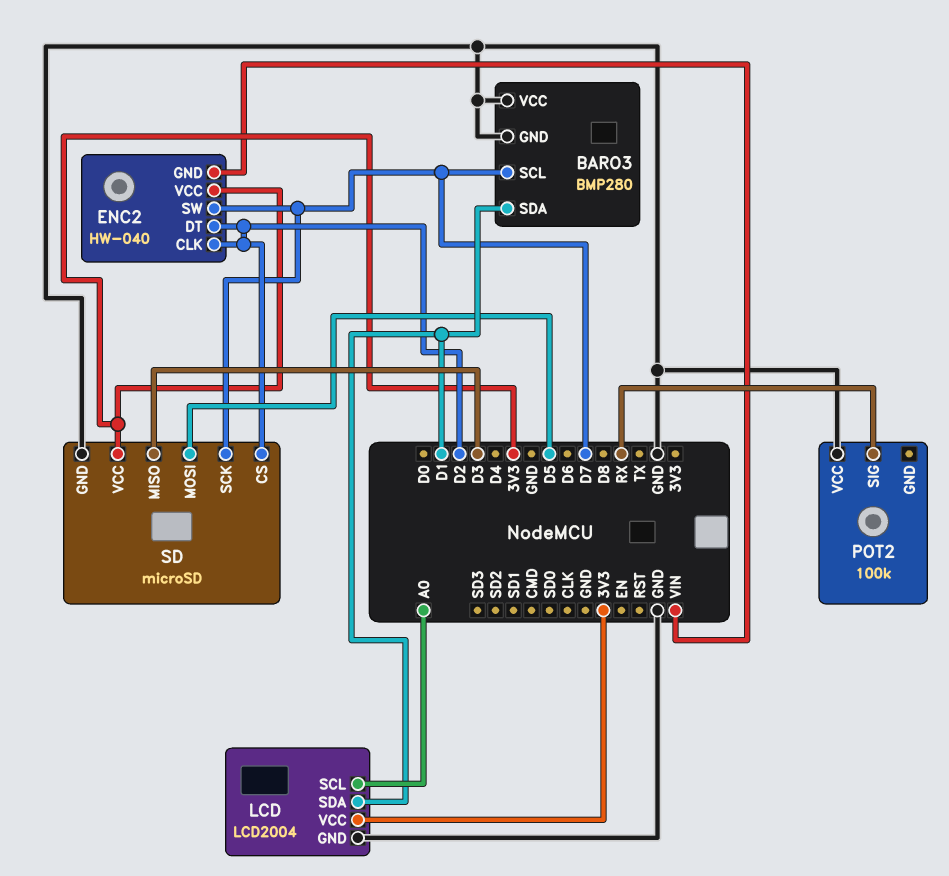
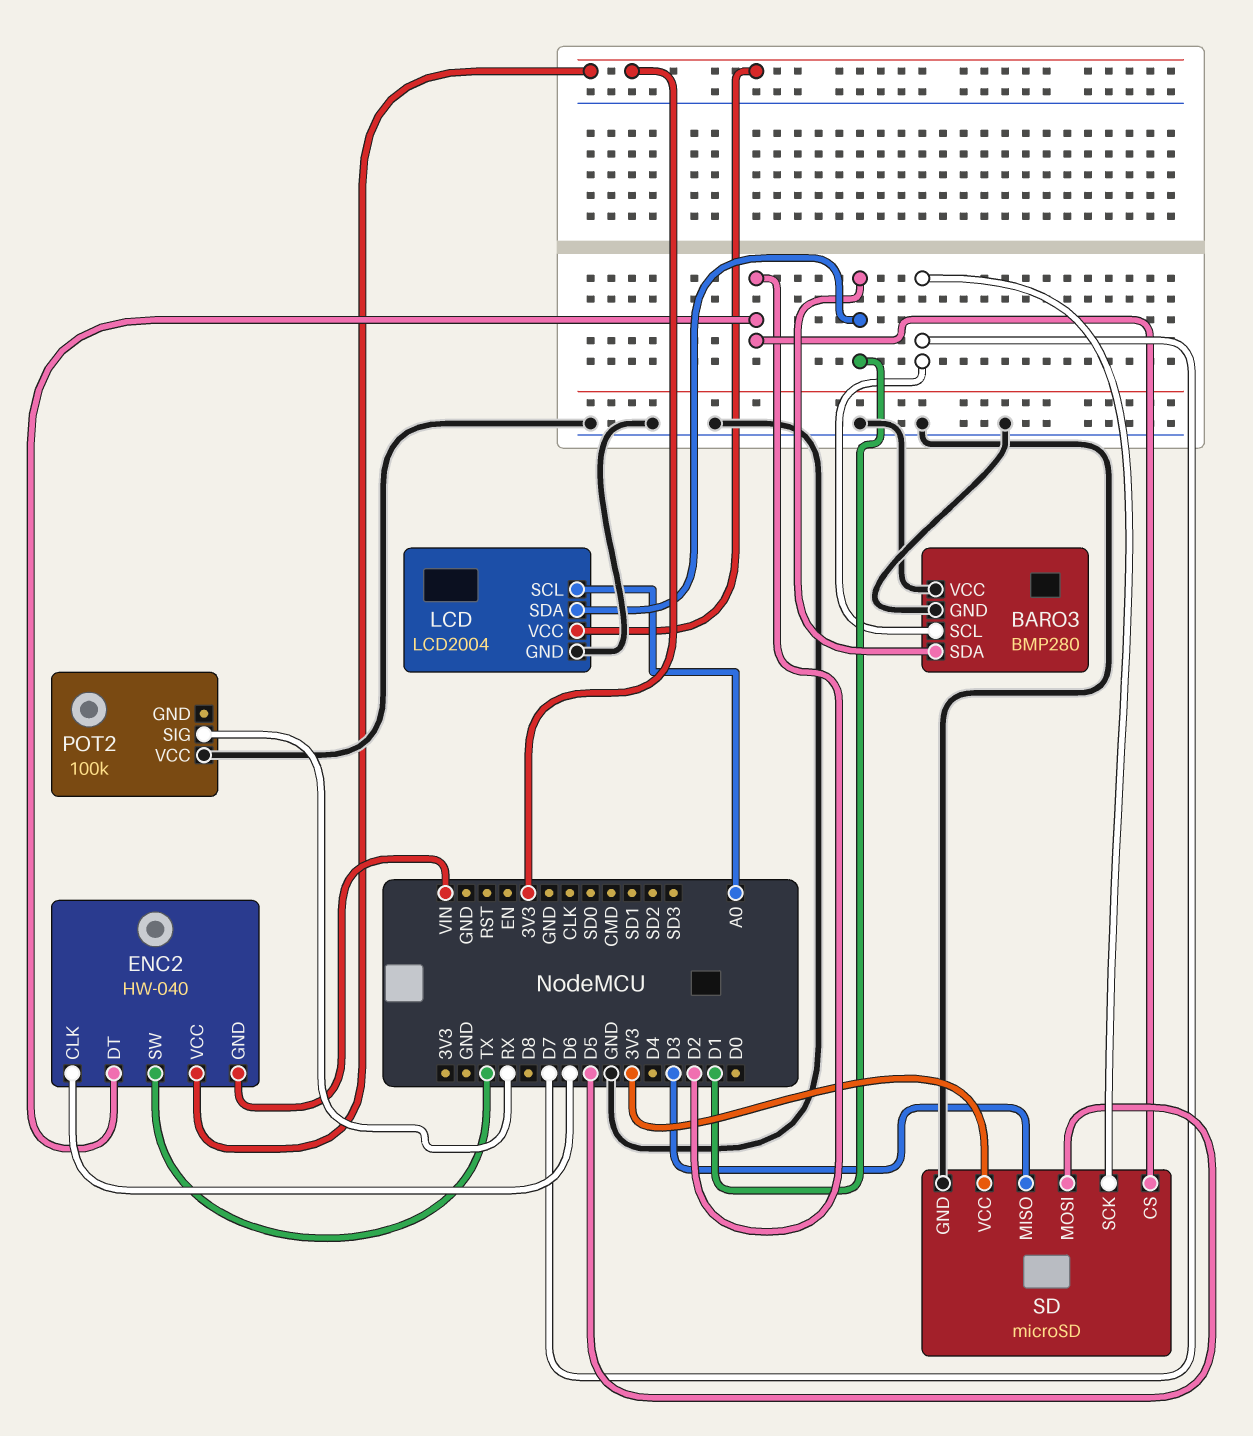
ENC2 pin CLK: D2 -> D6
ENC2 pin SW: D7 -> TX

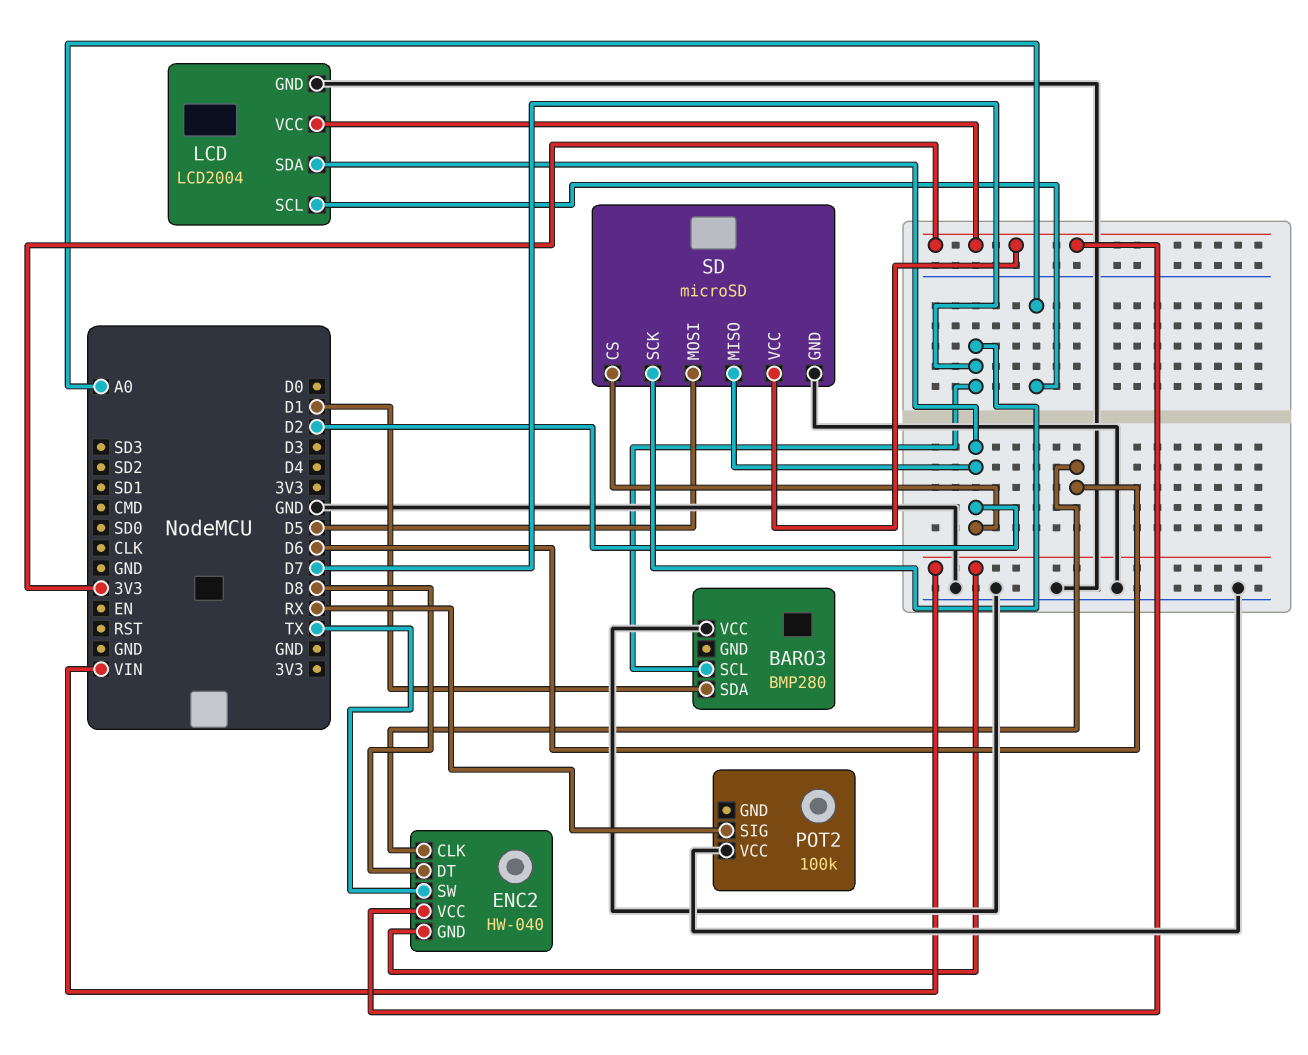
BARO3 pin GND: GND -> none
ENC2 pin DT: D2 -> D8
LCD pin SDA: D1 -> D2
SD pin MISO: D3 -> D2

